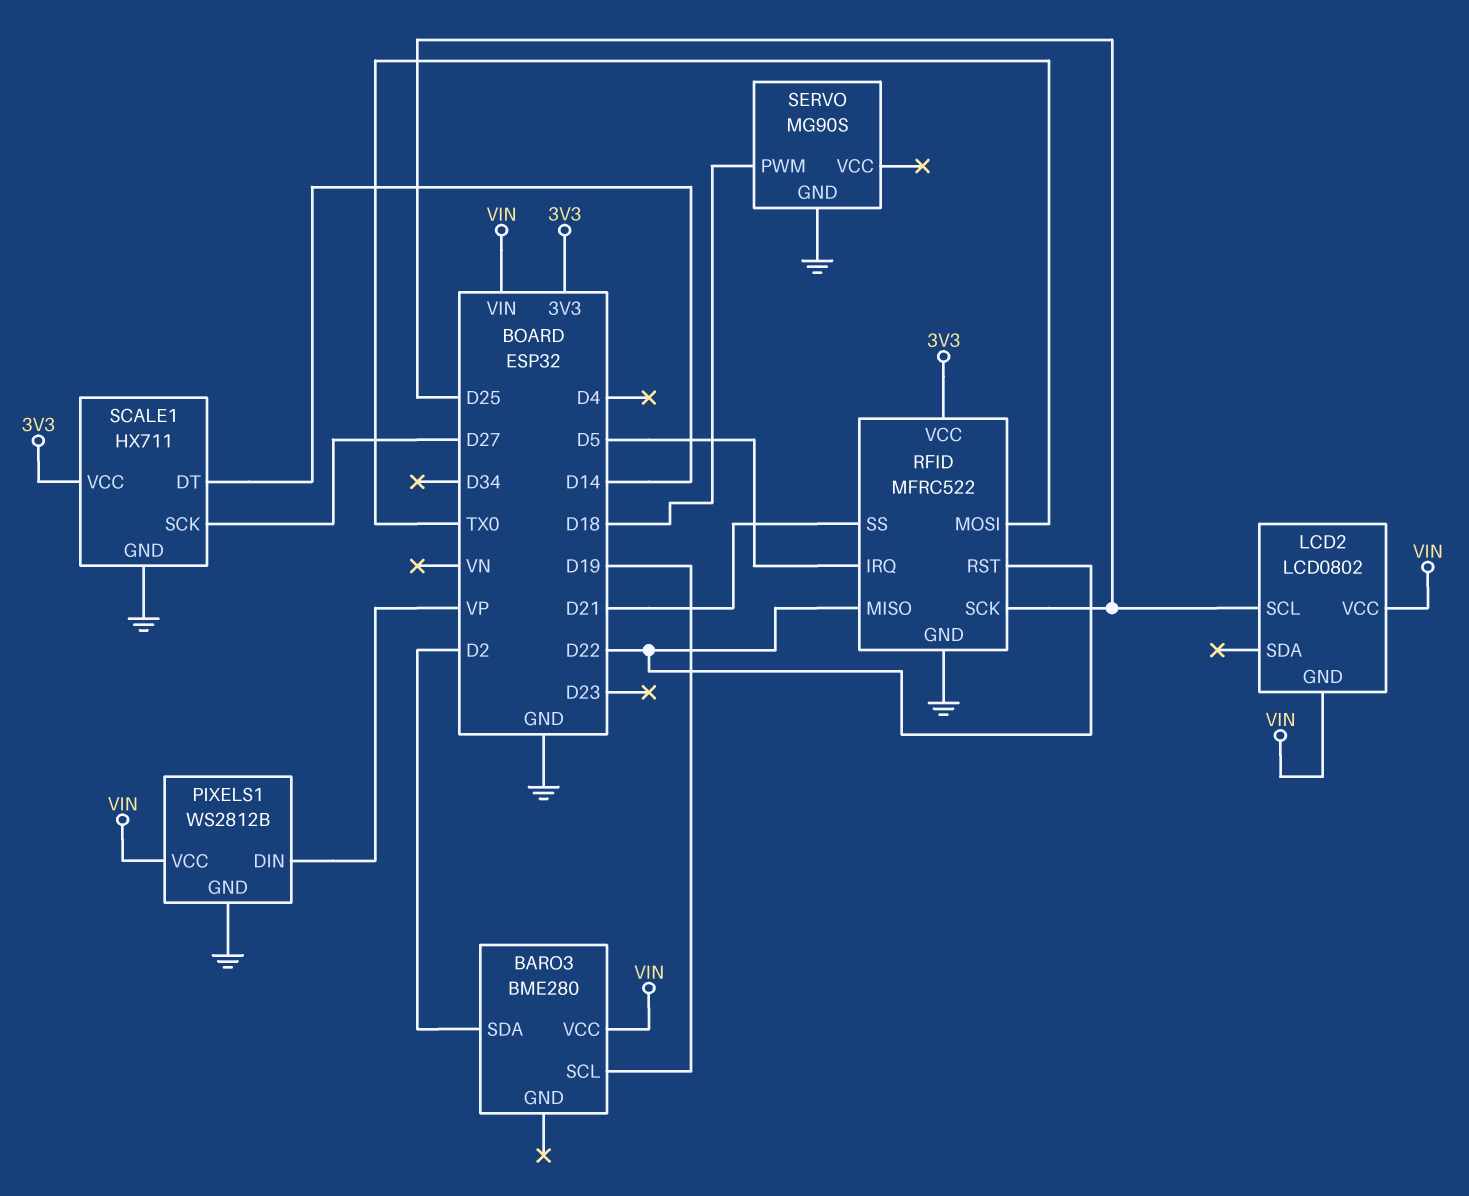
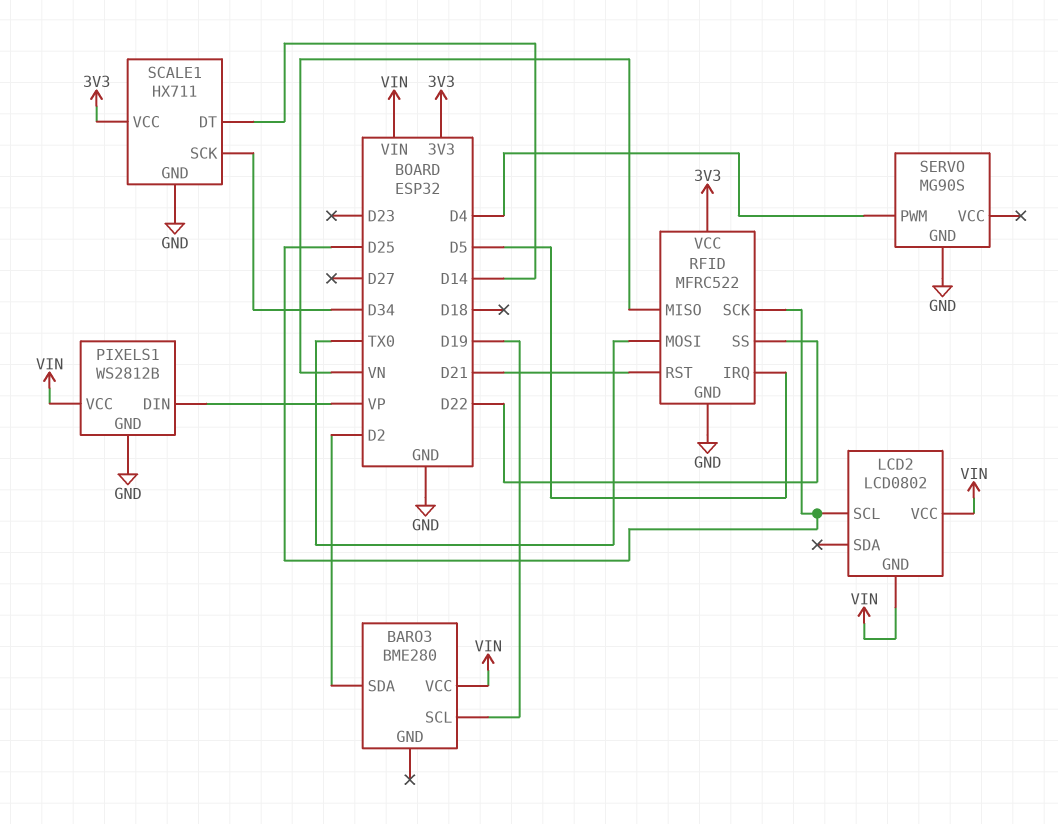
RFID pin MISO: D22 -> VN
RFID pin RST: D22 -> D21
RFID pin SS: D21 -> D22
SCALE1 pin SCK: D27 -> D34
SERVO pin PWM: D18 -> D4

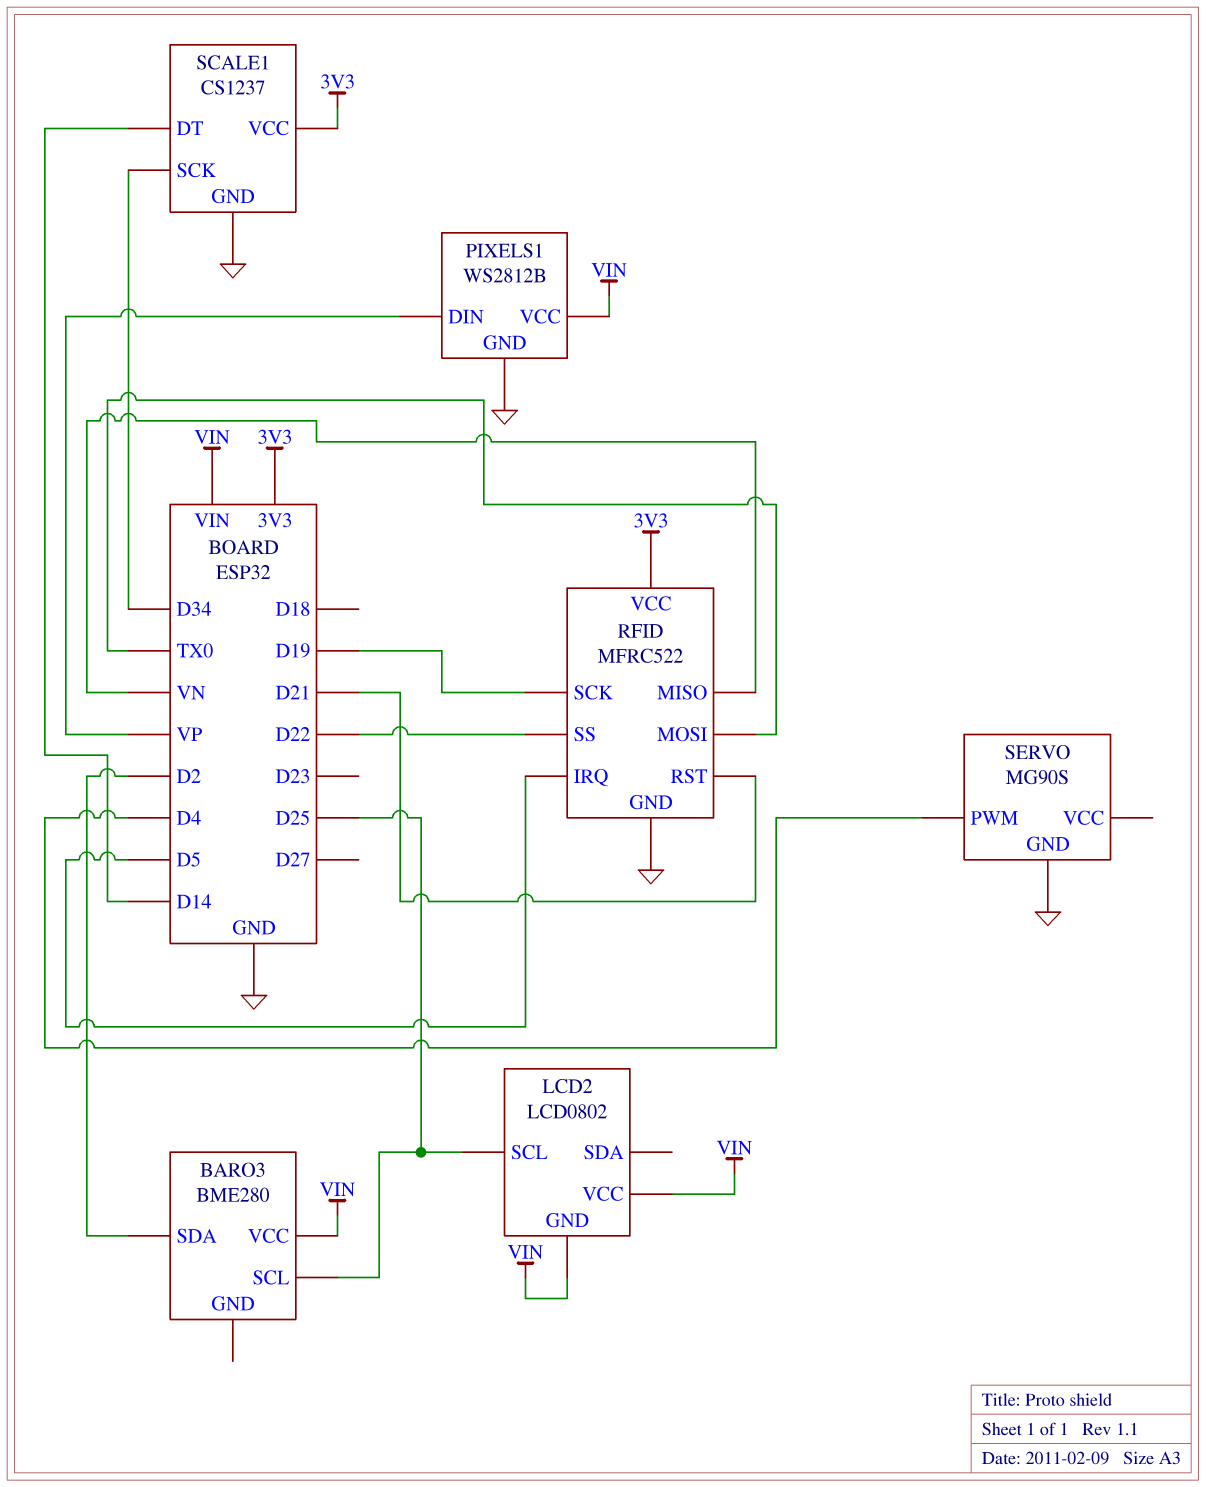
BARO3 pin SCL: D19 -> D25
RFID pin SCK: D25 -> D19
SCALE1: HX711 -> CS1237

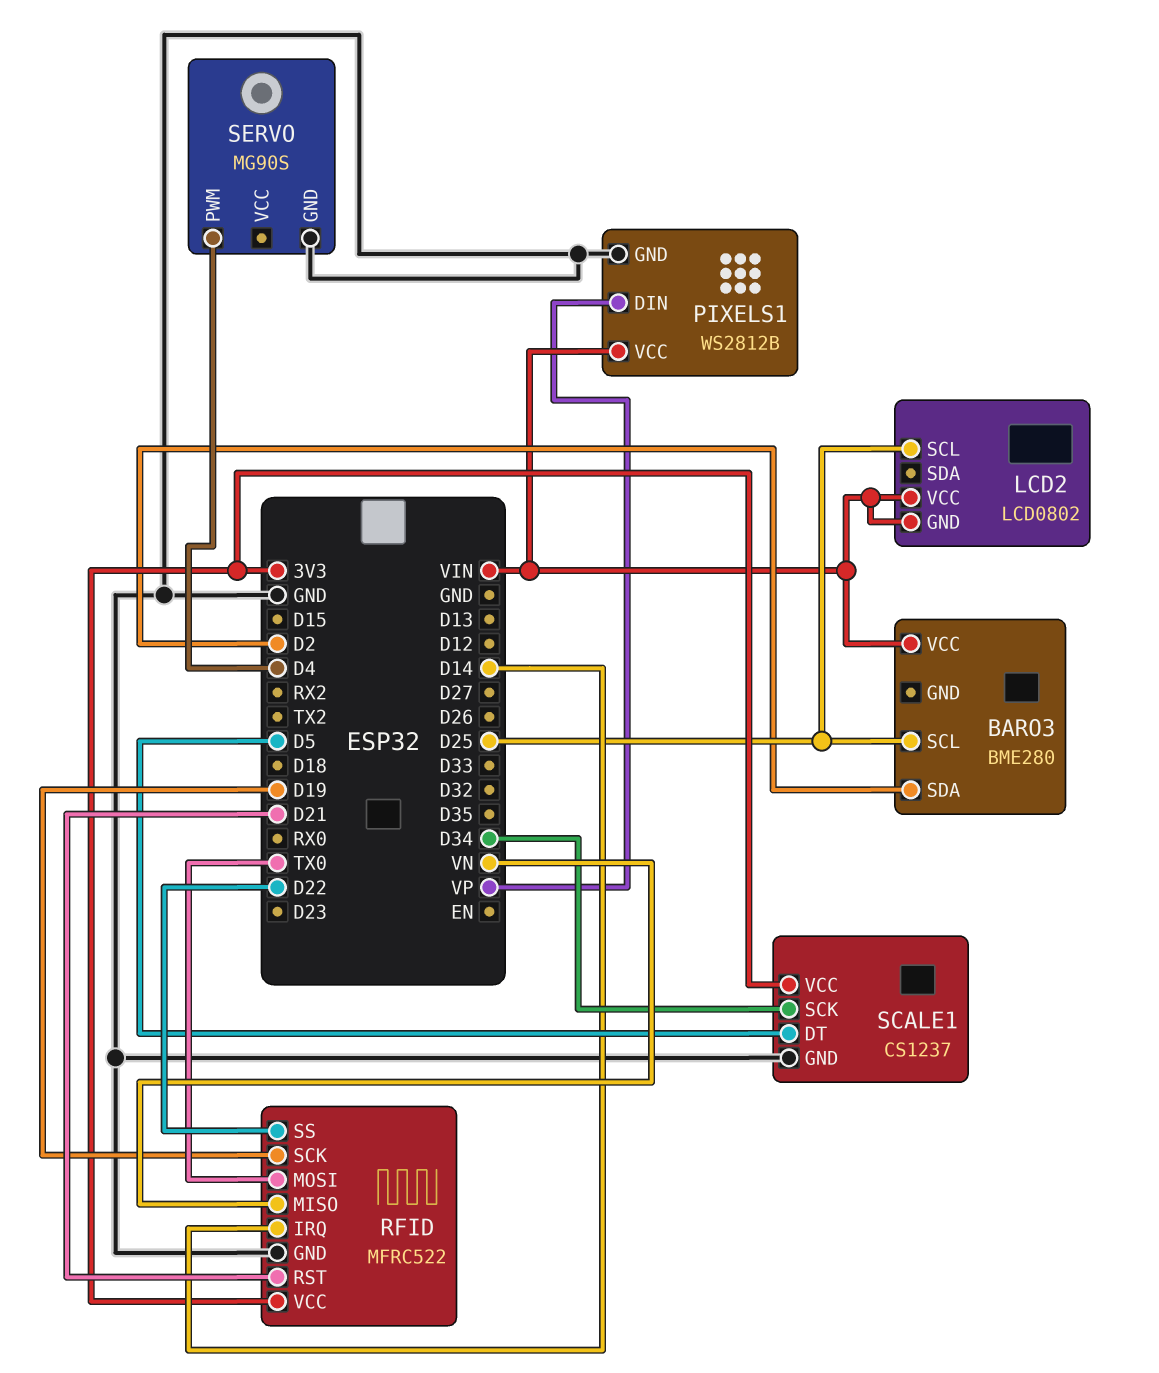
RFID pin IRQ: D5 -> D14
SCALE1 pin DT: D14 -> D5

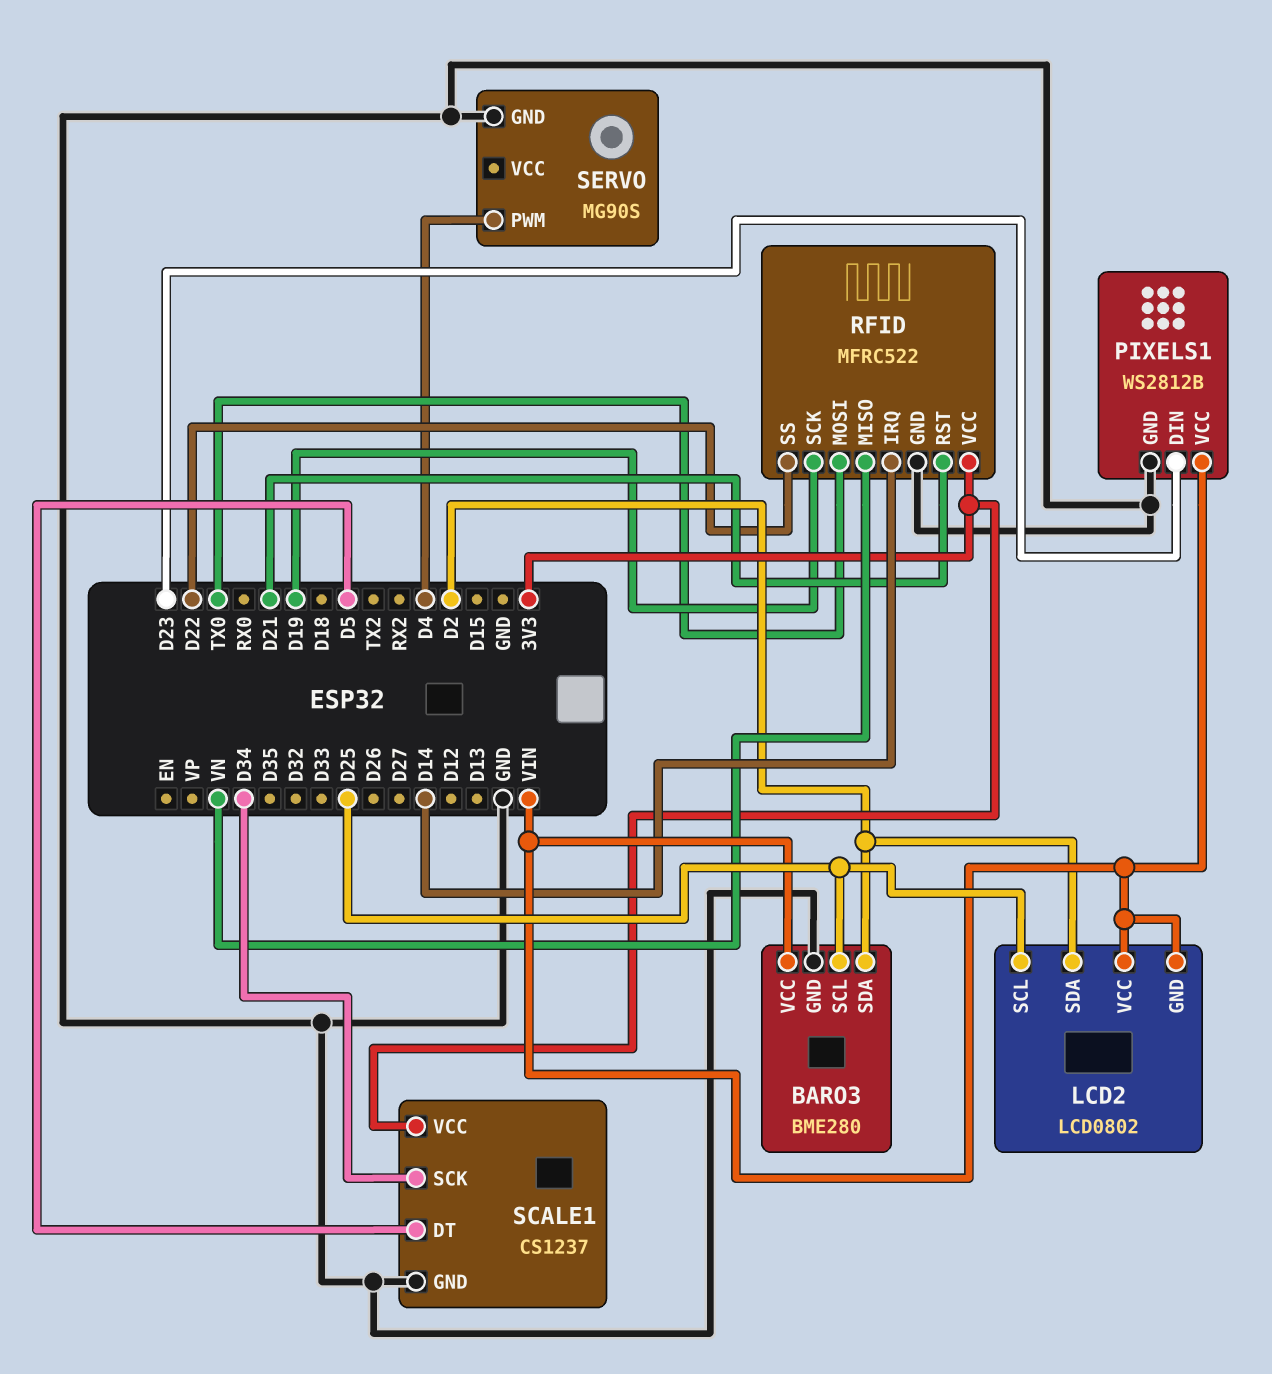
BARO3 pin GND: none -> GND
LCD2 pin SDA: none -> D2
PIXELS1 pin DIN: VP -> D23

